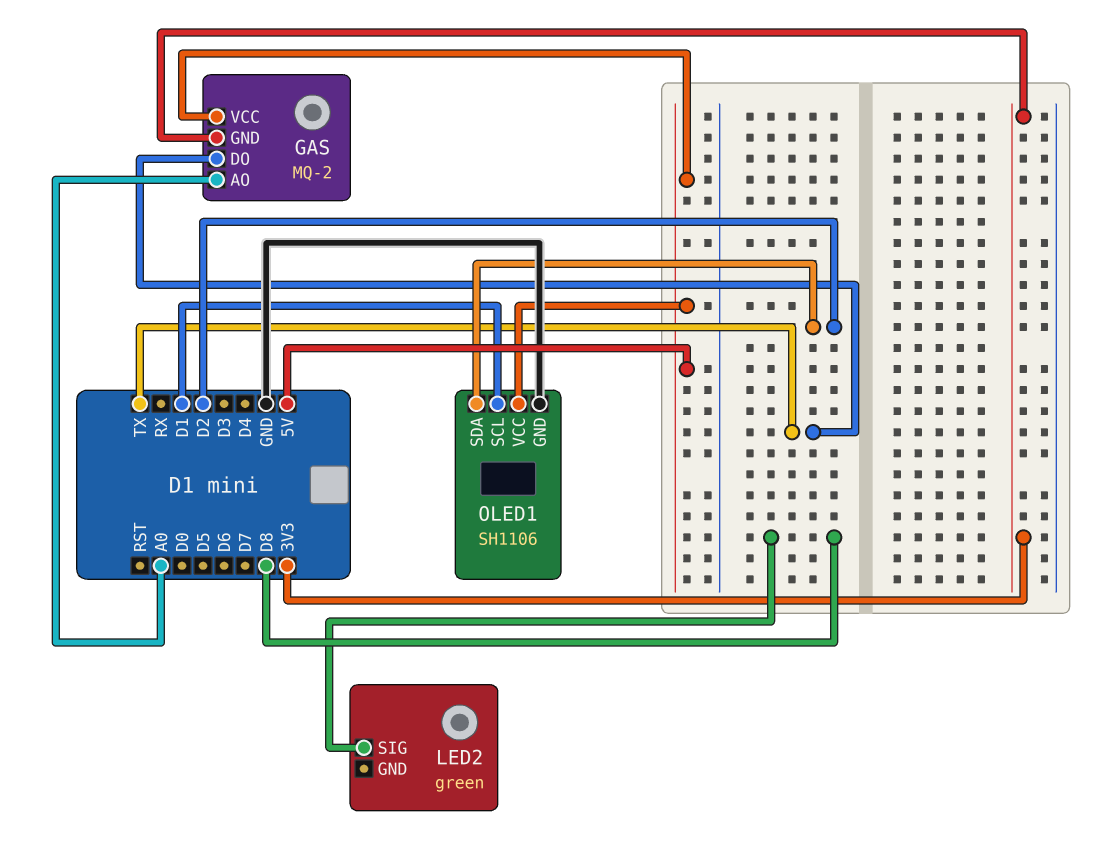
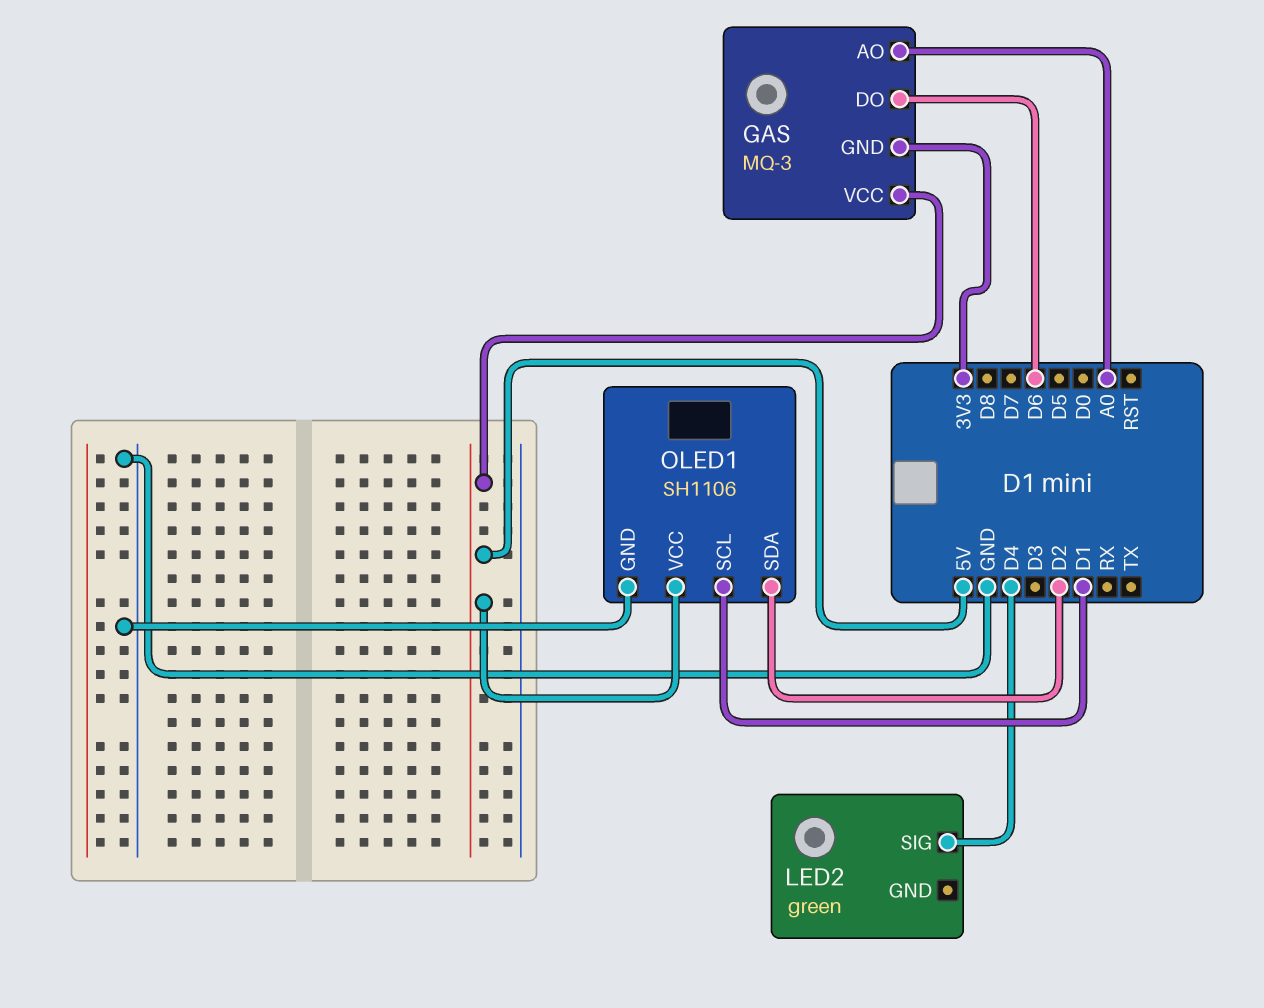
GAS: MQ-2 -> MQ-3
GAS pin DO: TX -> D6
LED2 pin SIG: D8 -> D4

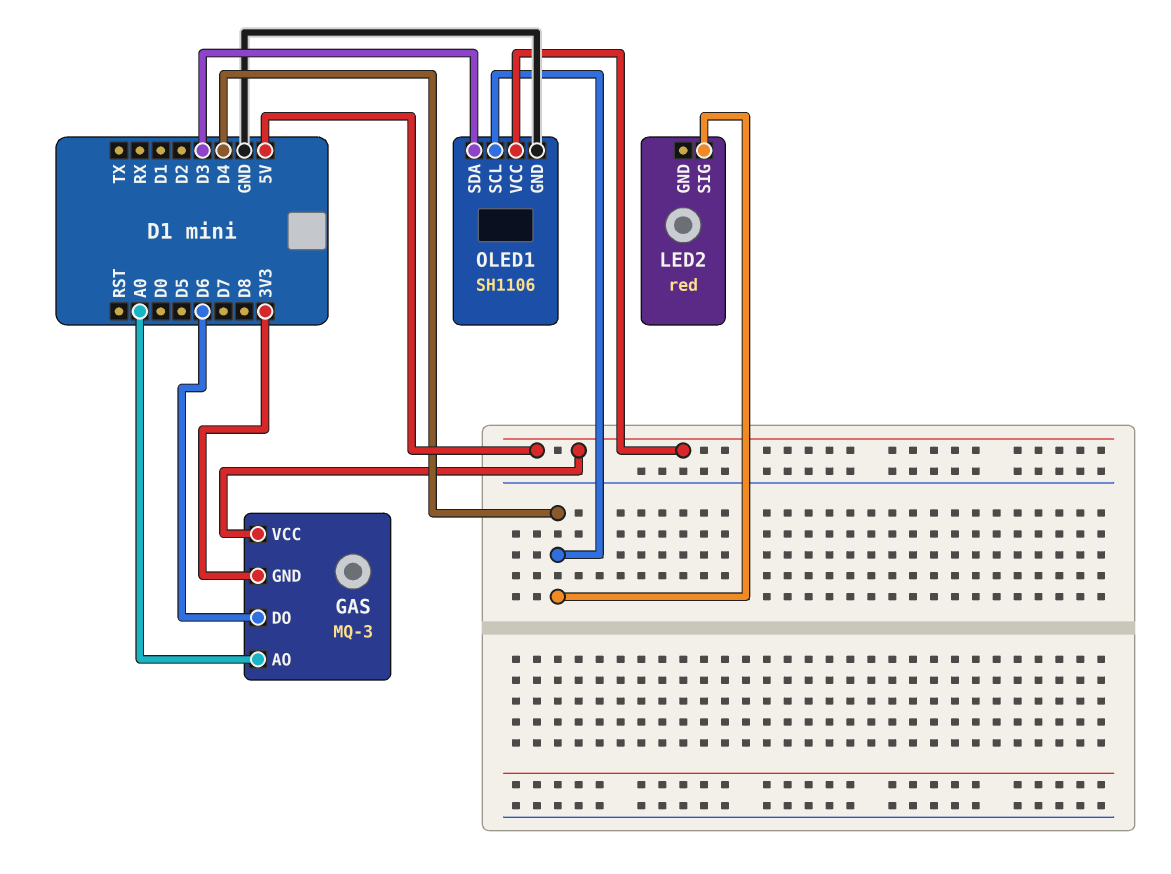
LED2: green -> red
OLED1 pin SCL: D1 -> D4
OLED1 pin SDA: D2 -> D3

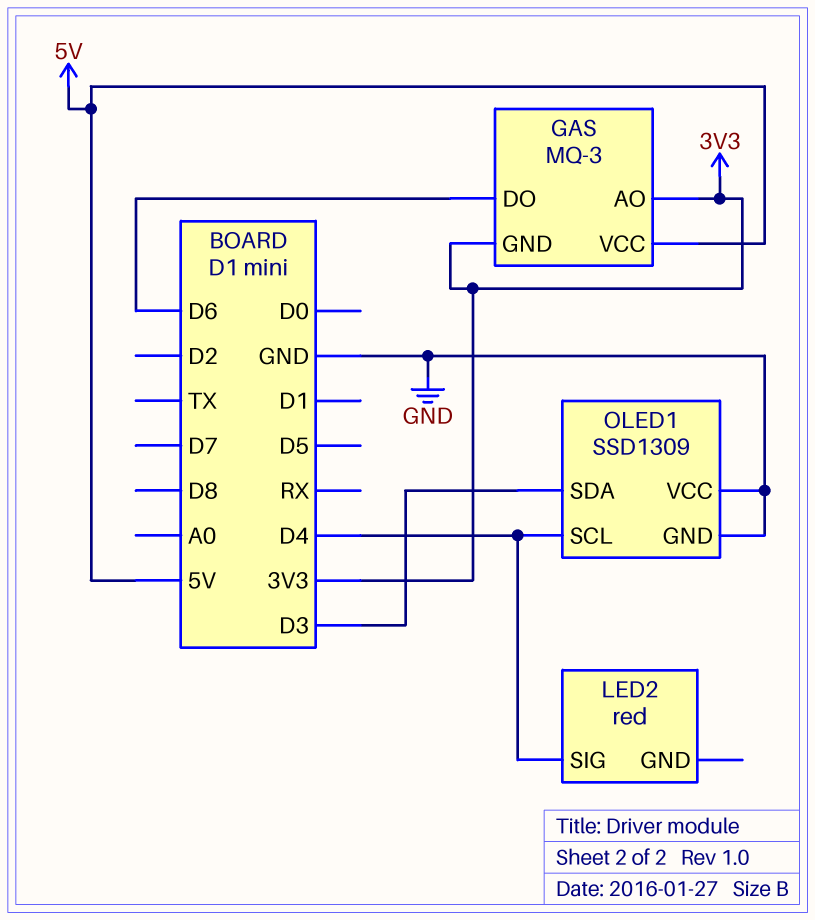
GAS pin AO: A0 -> 3V3
OLED1: SH1106 -> SSD1309
OLED1 pin VCC: 5V -> GND

